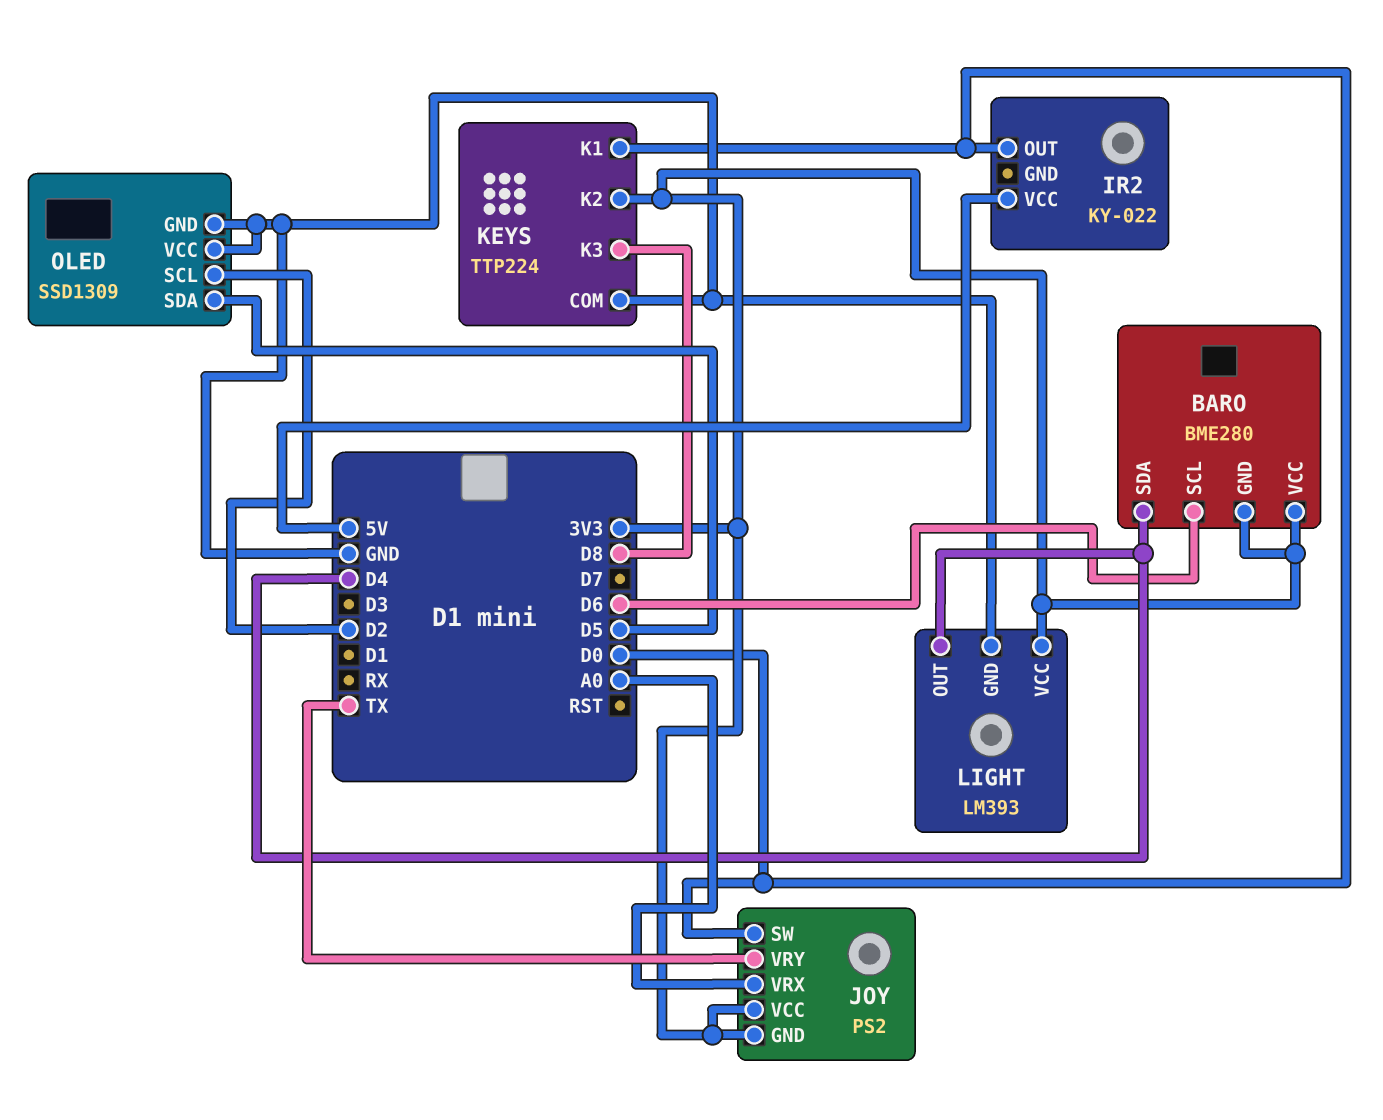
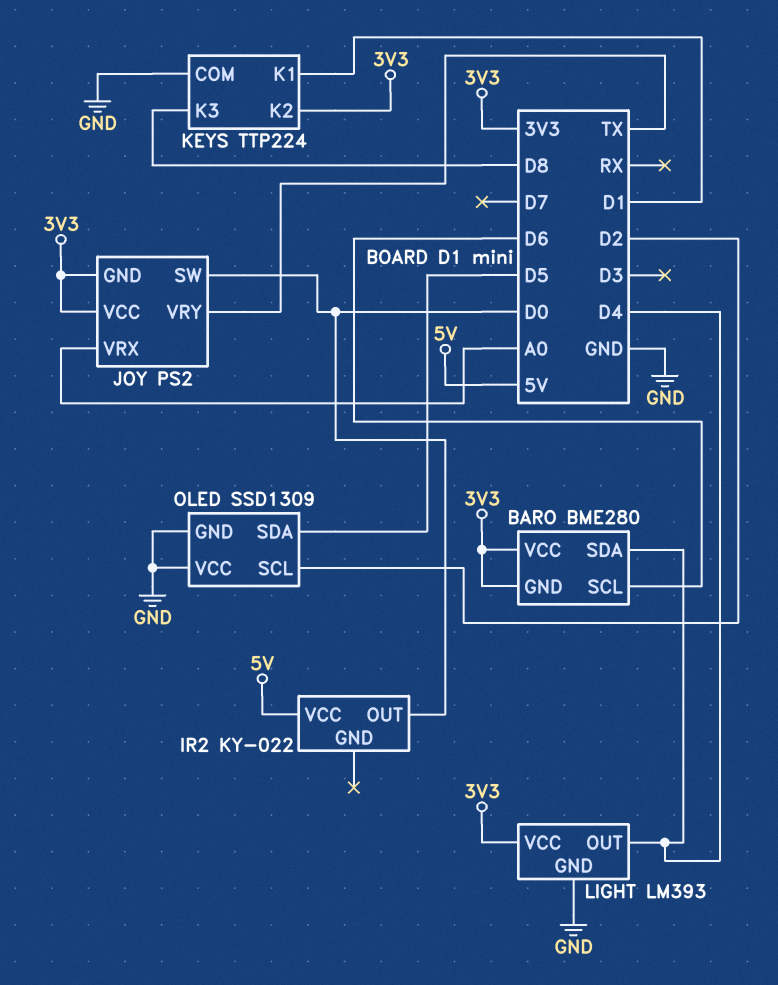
KEYS pin K1: D0 -> D1

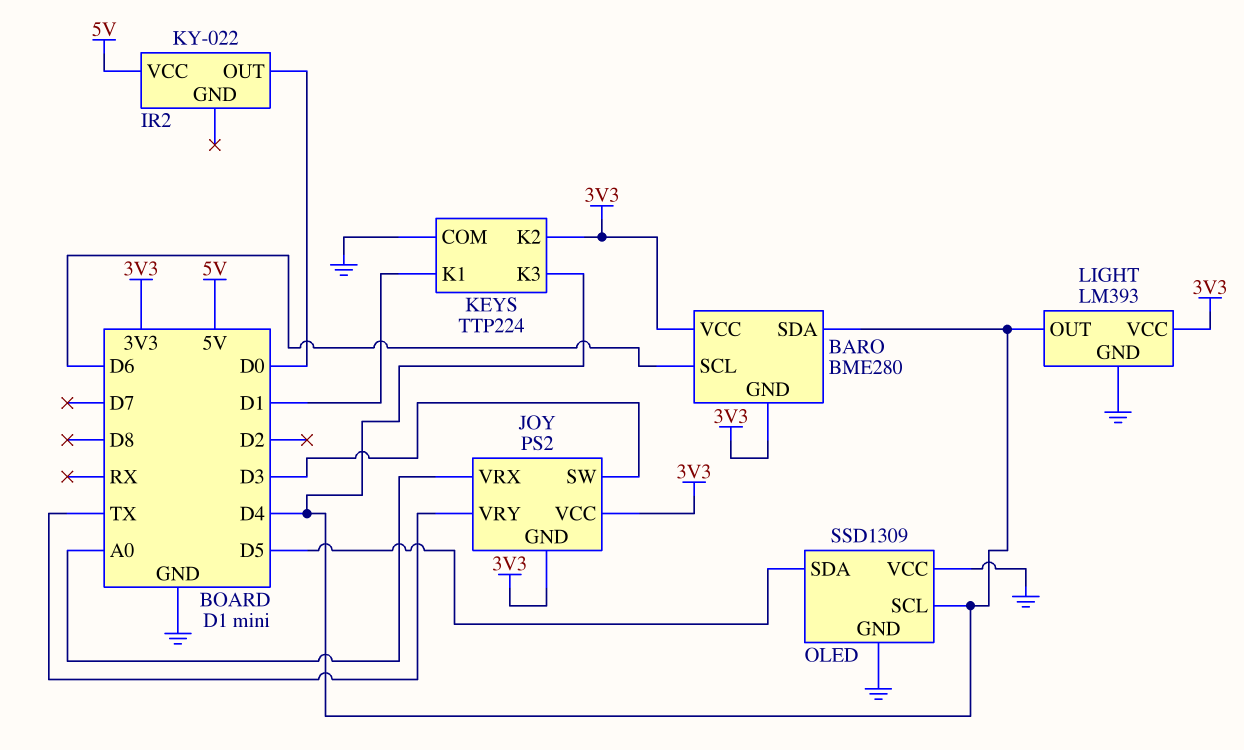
JOY pin SW: D0 -> D3
KEYS pin K3: D8 -> D4
OLED pin SCL: D2 -> D4

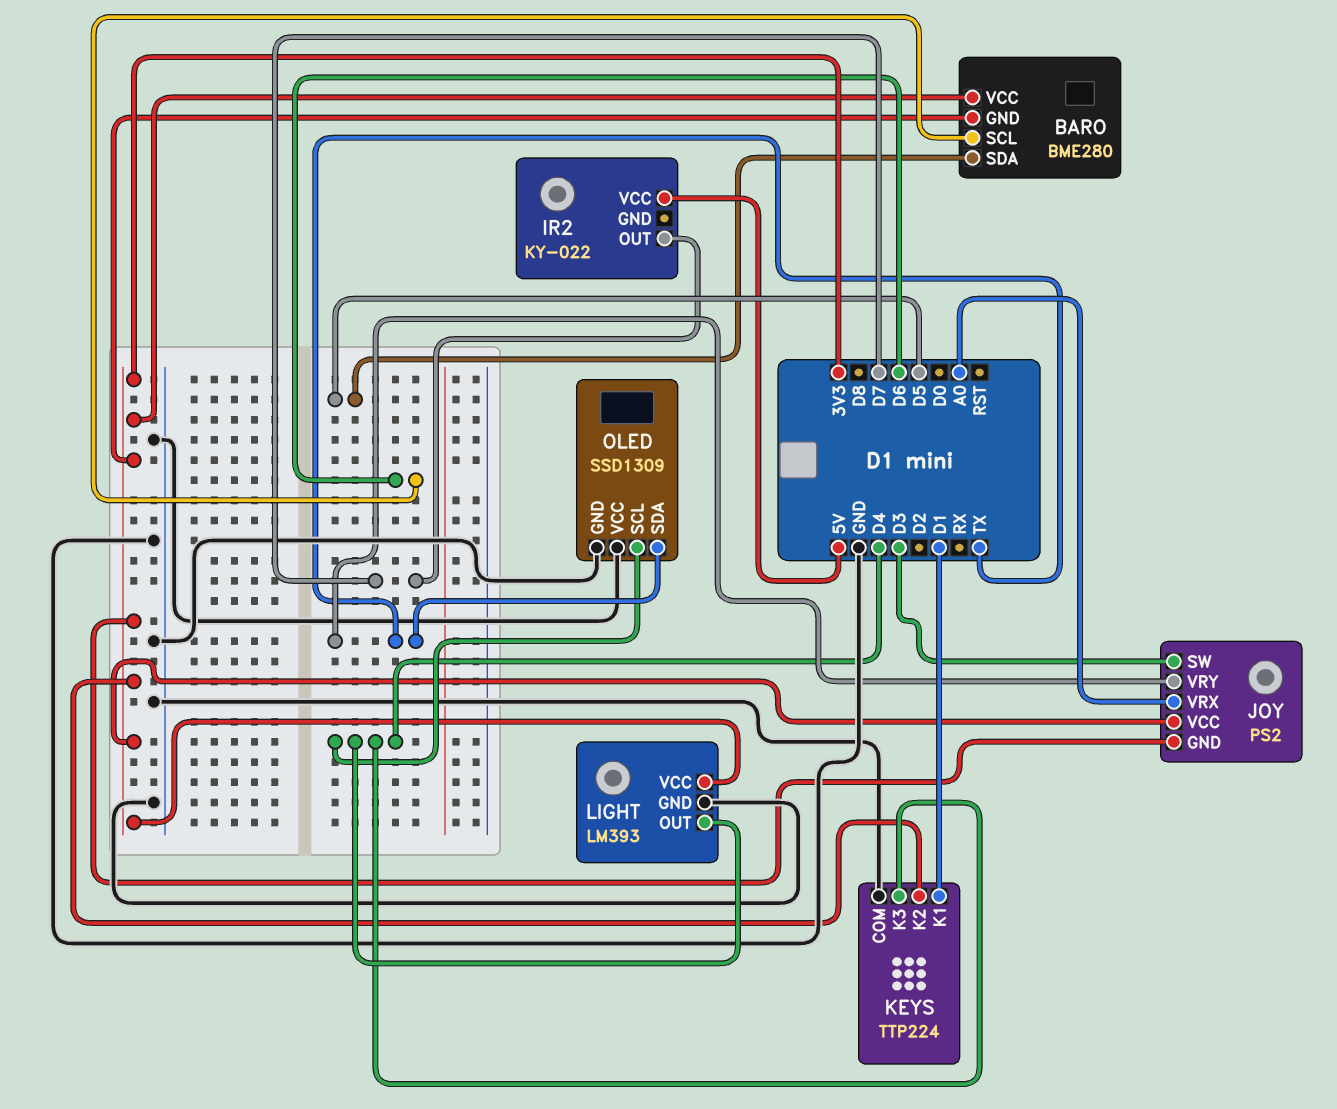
BARO pin SDA: D4 -> D5
IR2 pin OUT: D0 -> D7
OLED pin SDA: D5 -> TX

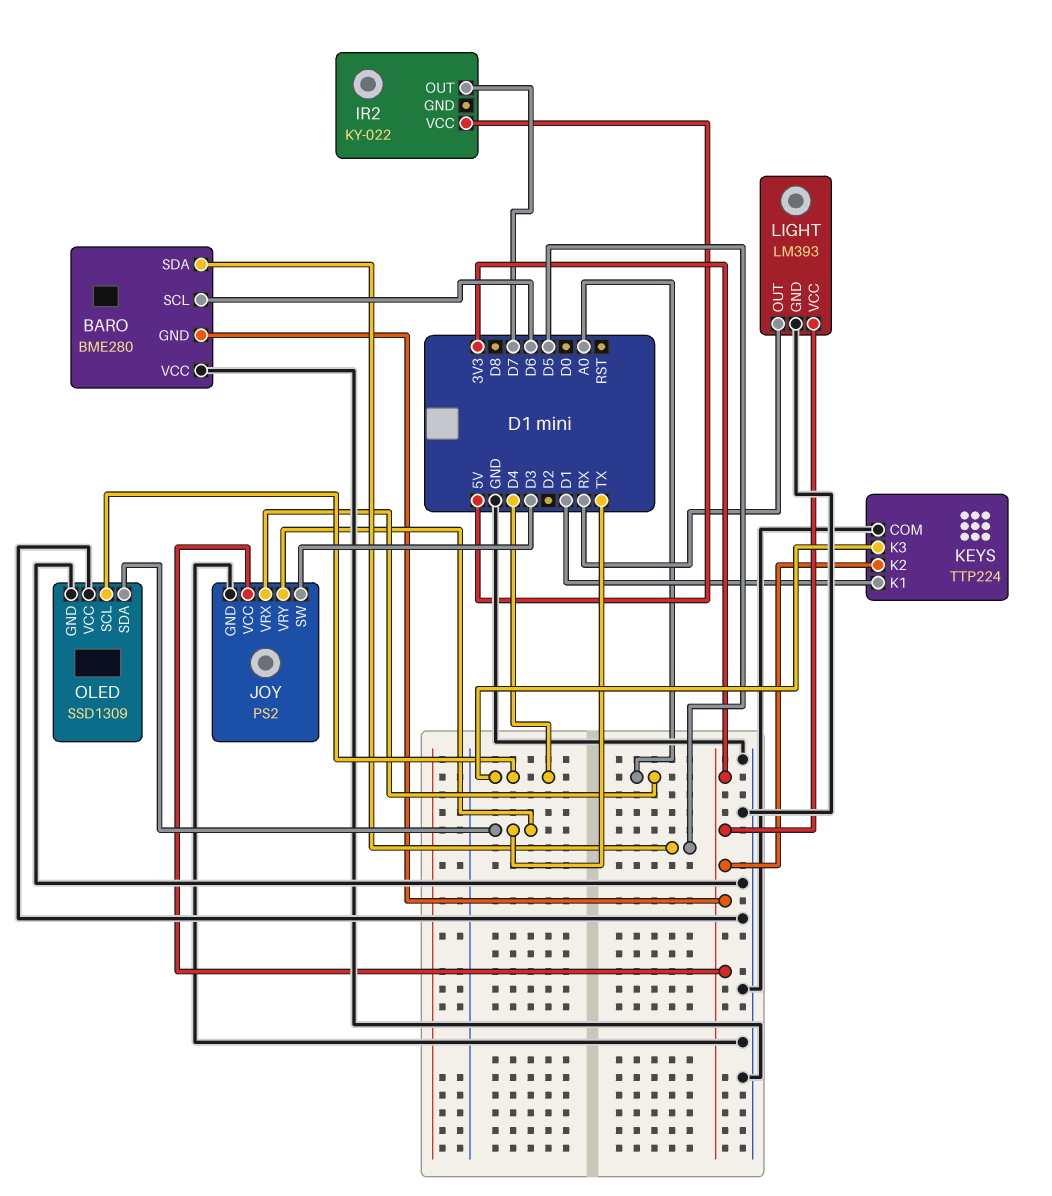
BARO pin VCC: 3V3 -> GND
JOY pin GND: 3V3 -> GND
LIGHT pin OUT: D4 -> RX

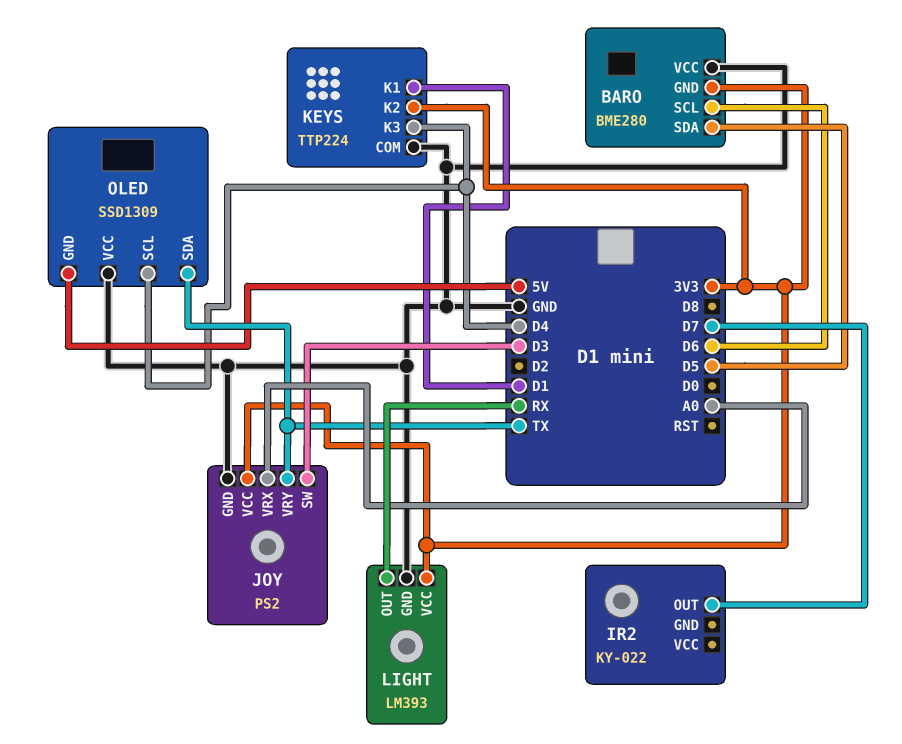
IR2 pin VCC: 5V -> none
OLED pin GND: GND -> 5V

